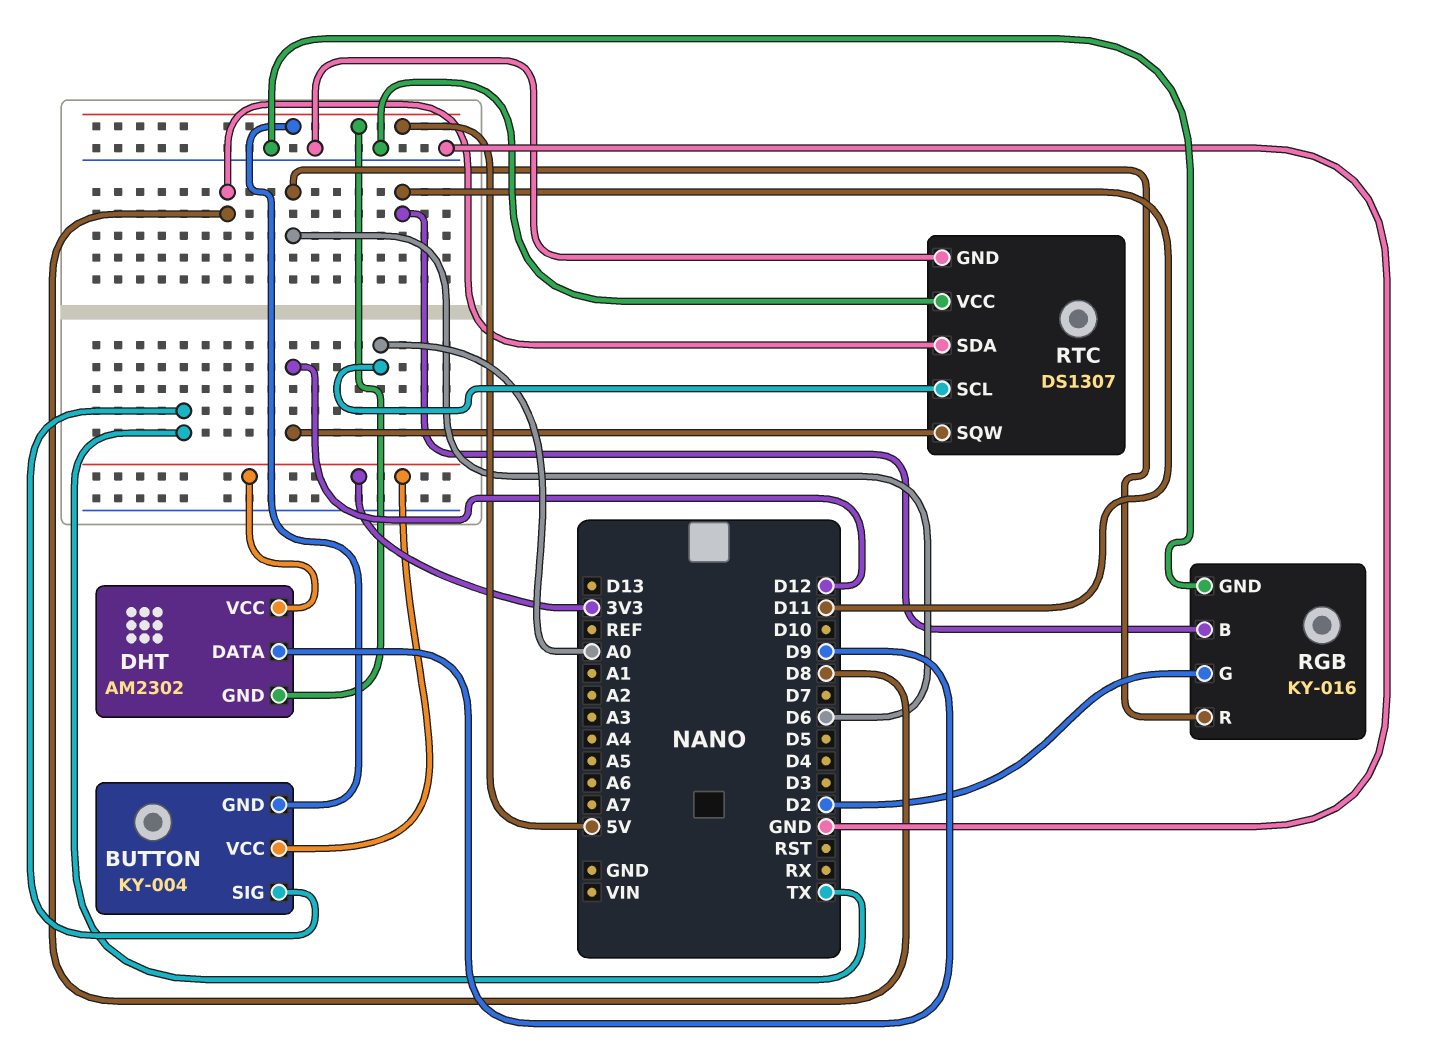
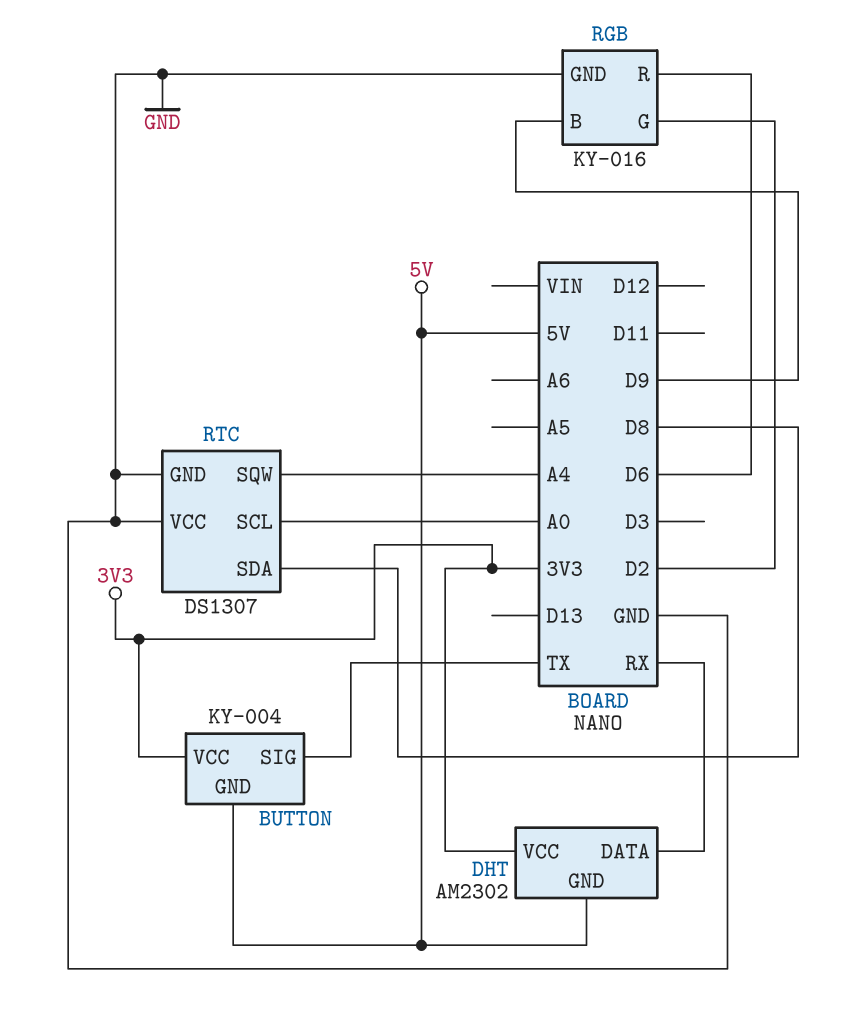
DHT pin DATA: D9 -> RX
RGB pin B: D11 -> D9
RTC pin SQW: D12 -> A4

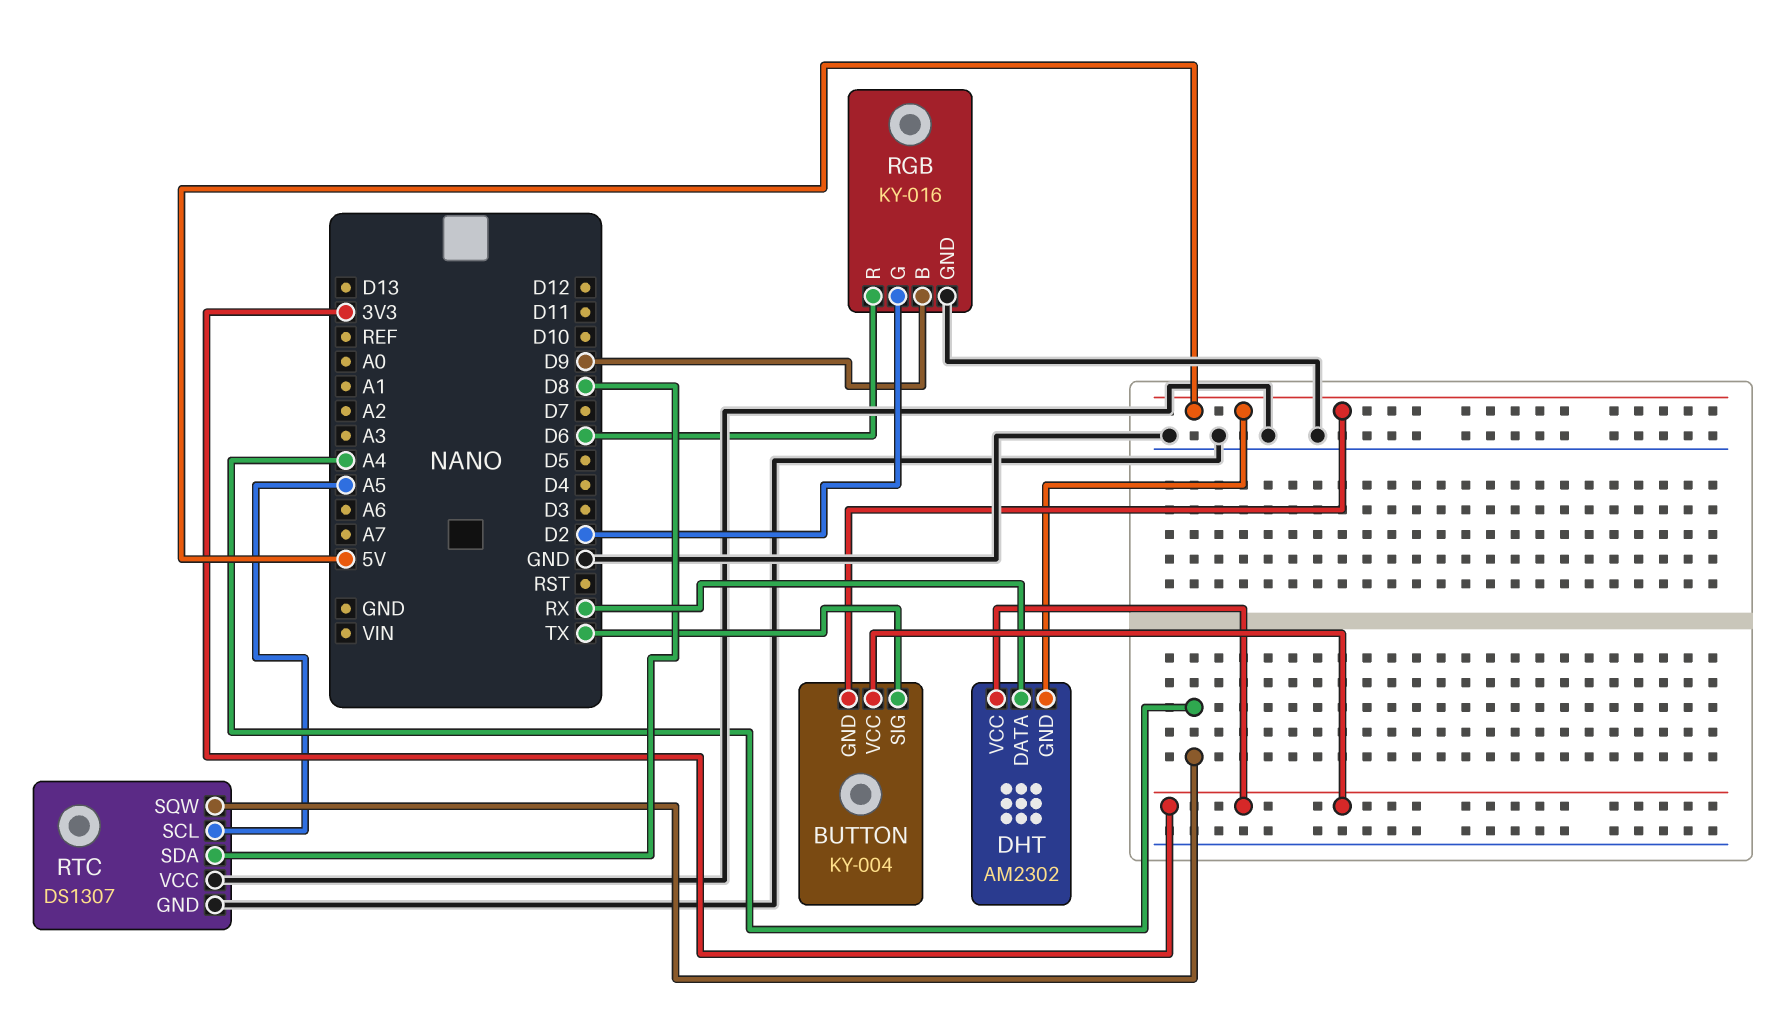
RTC pin SCL: A0 -> A5

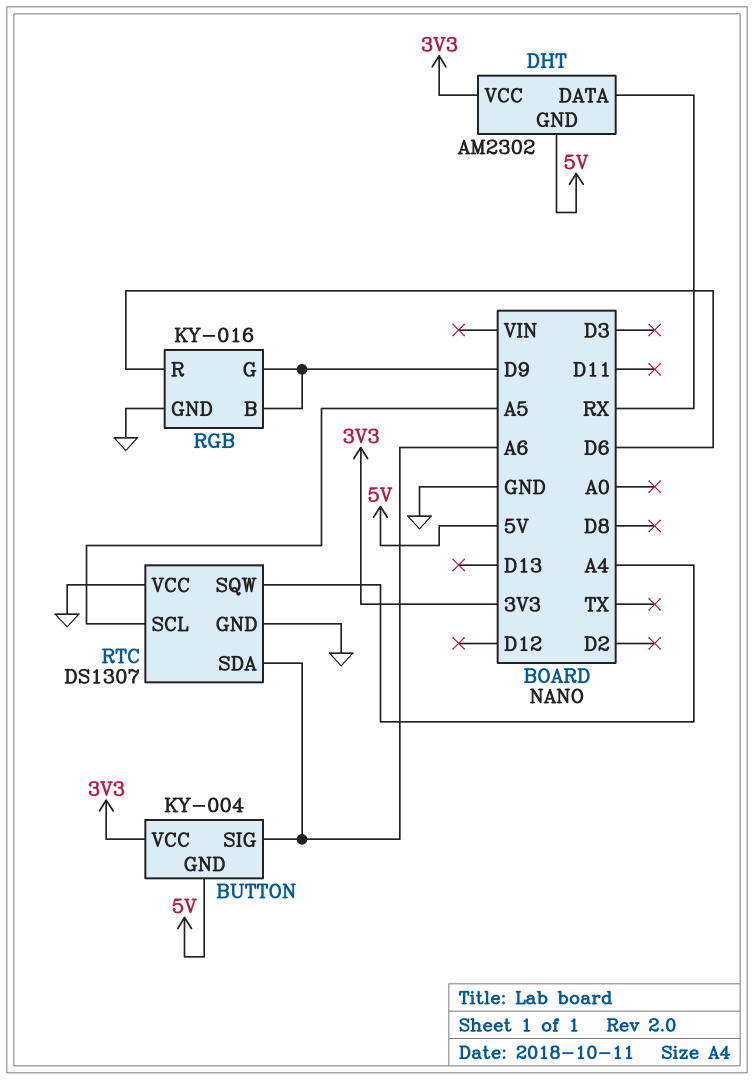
BUTTON pin SIG: TX -> A6
RGB pin G: D2 -> D9
RTC pin SDA: D8 -> A6

